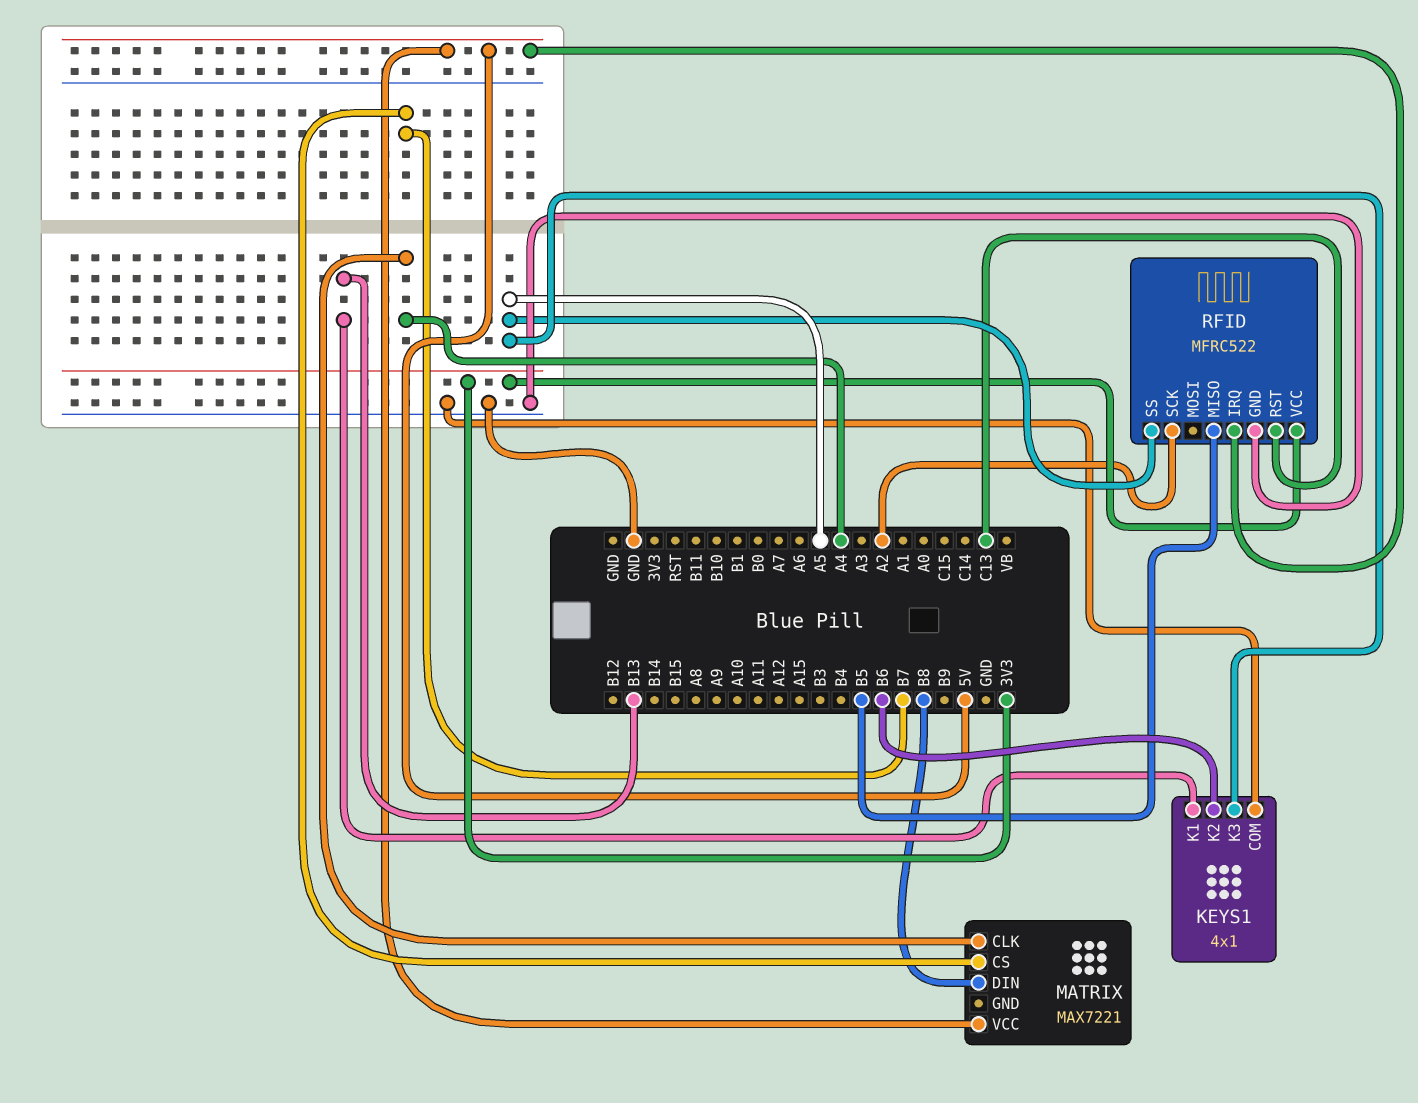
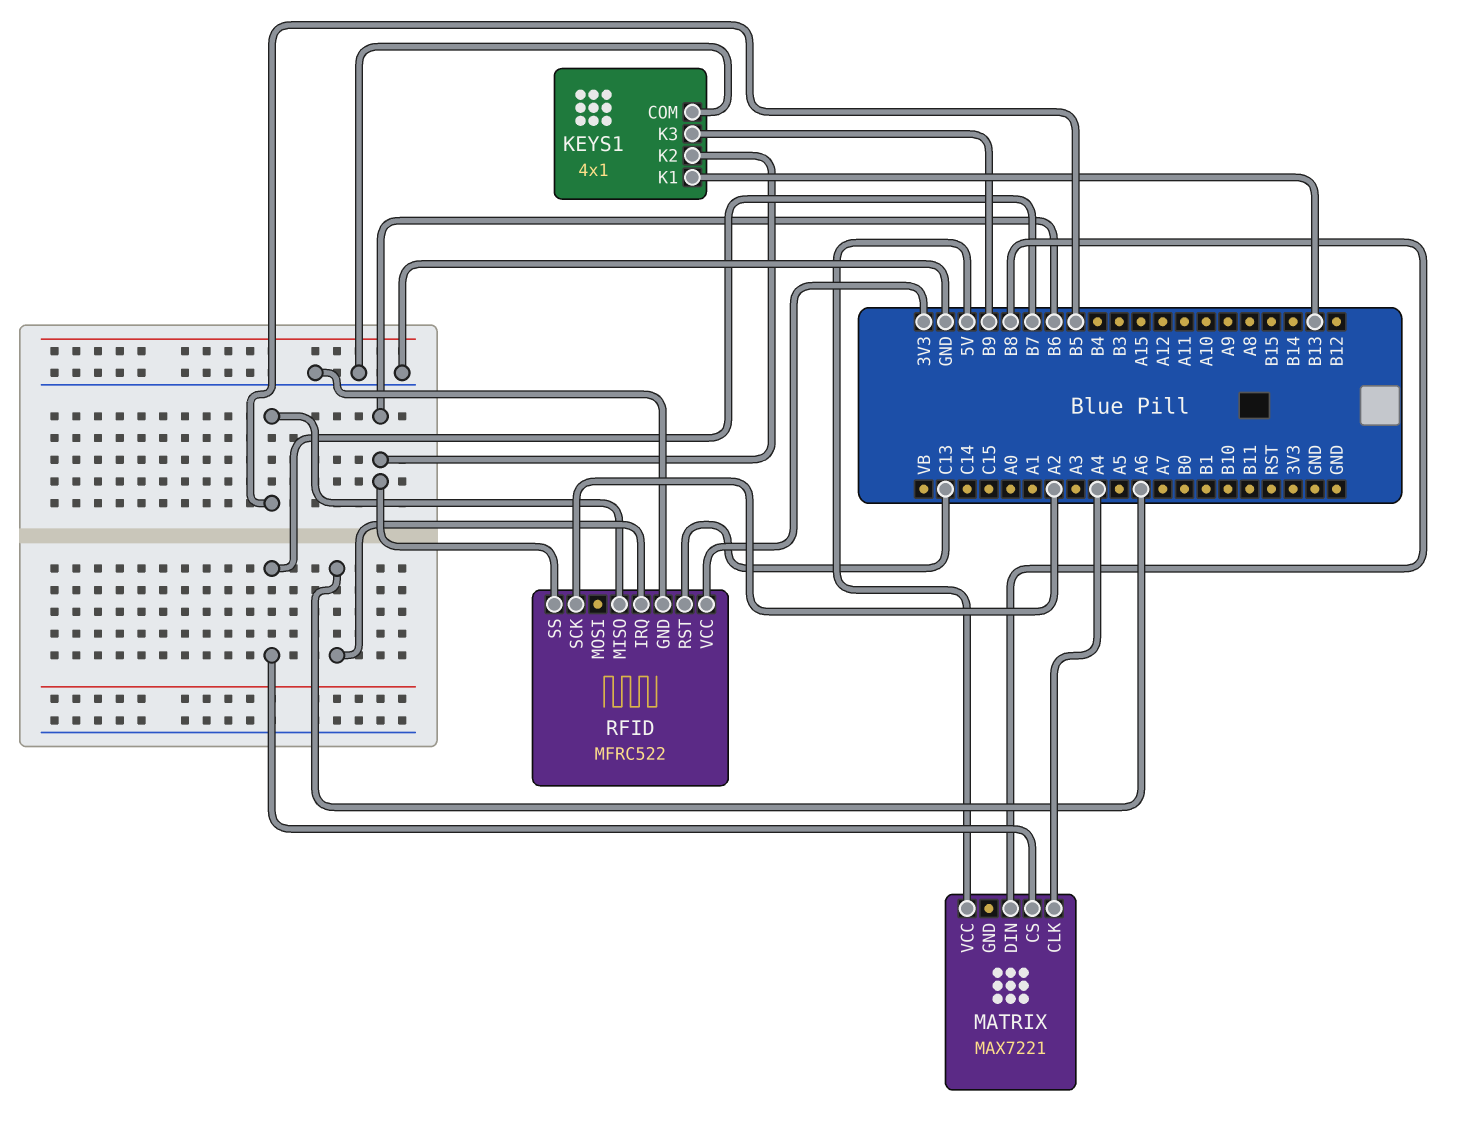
KEYS1 pin K3: A5 -> B9
RFID pin IRQ: 5V -> A6
RFID pin SS: A5 -> B6

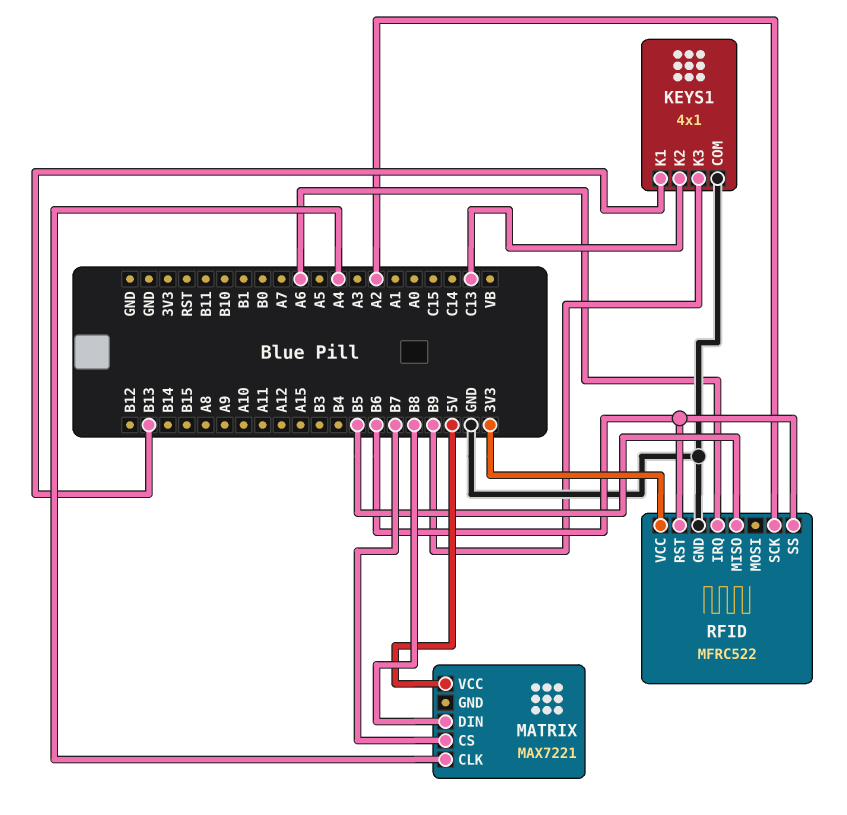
KEYS1 pin K2: B6 -> C13
RFID pin RST: C13 -> B6

